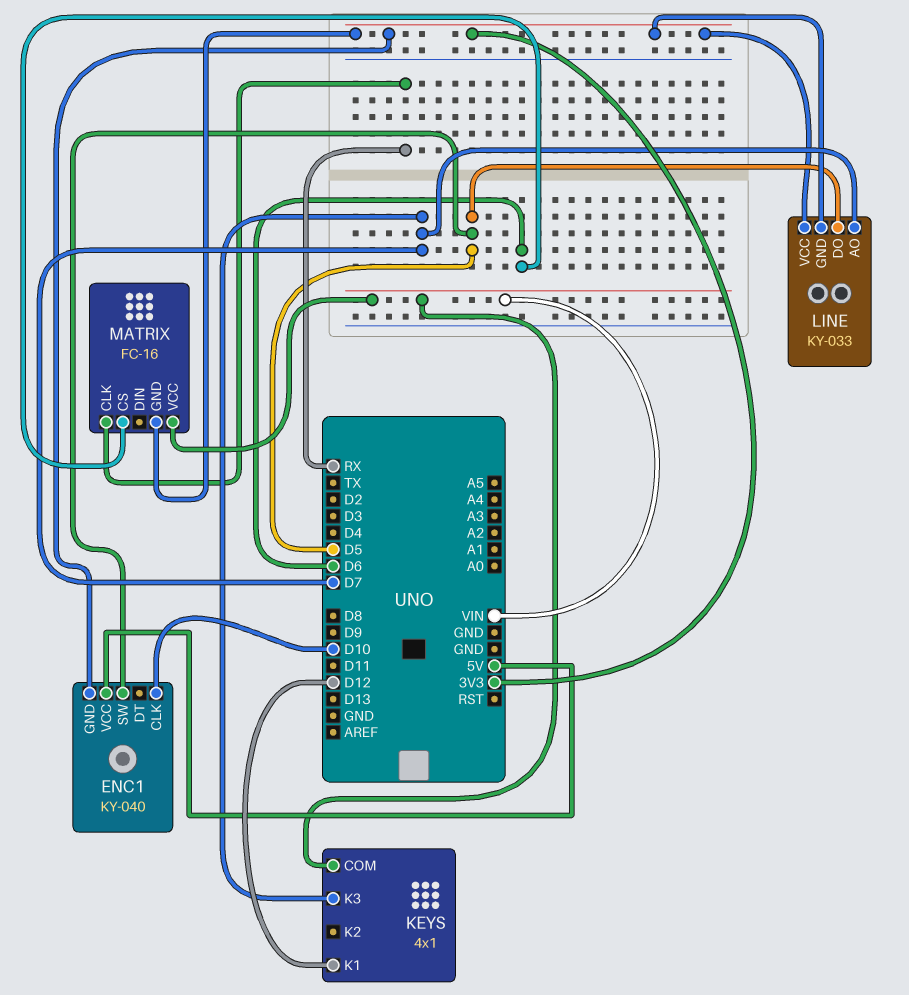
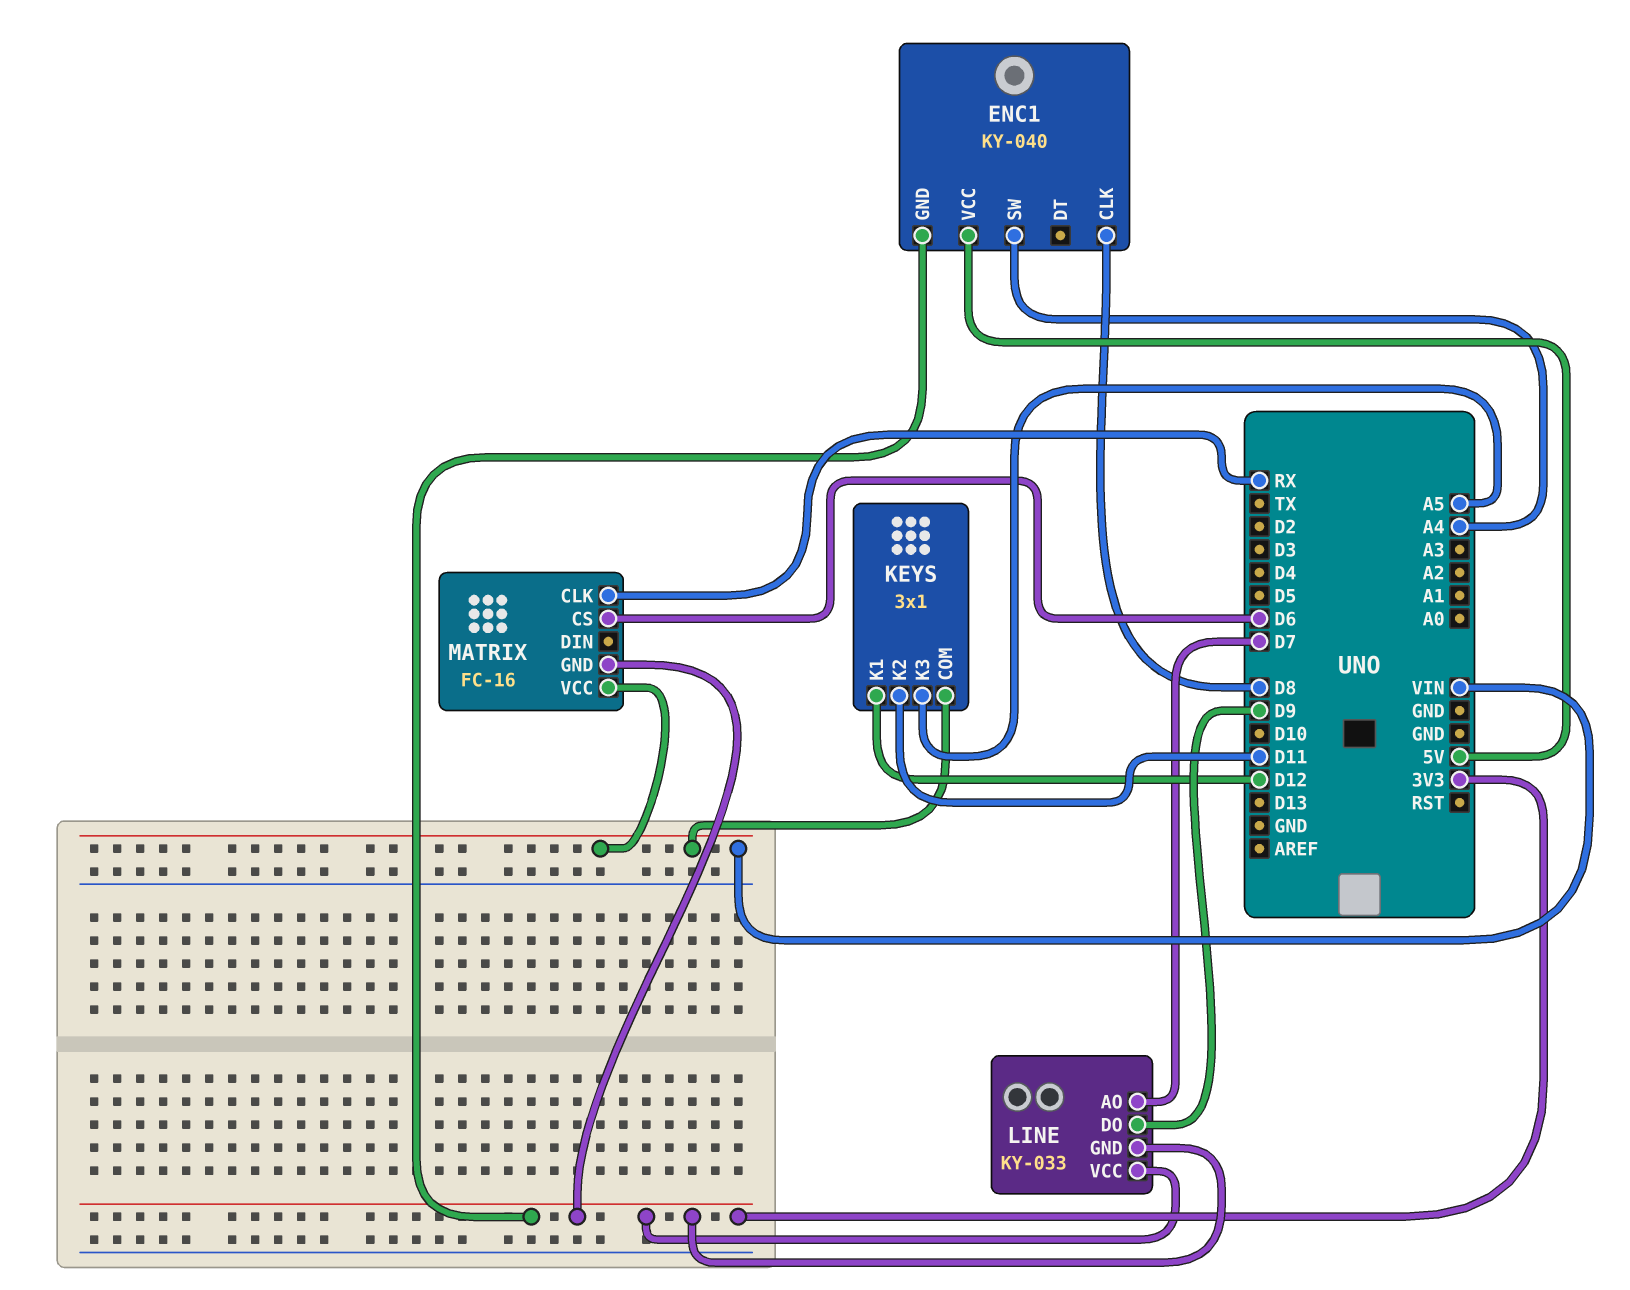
ENC1 pin CLK: D10 -> D8
ENC1 pin SW: D5 -> A4
KEYS: 4x1 -> 3x1
KEYS pin K2: none -> D11
KEYS pin K3: D7 -> A5
LINE pin DO: D5 -> D9

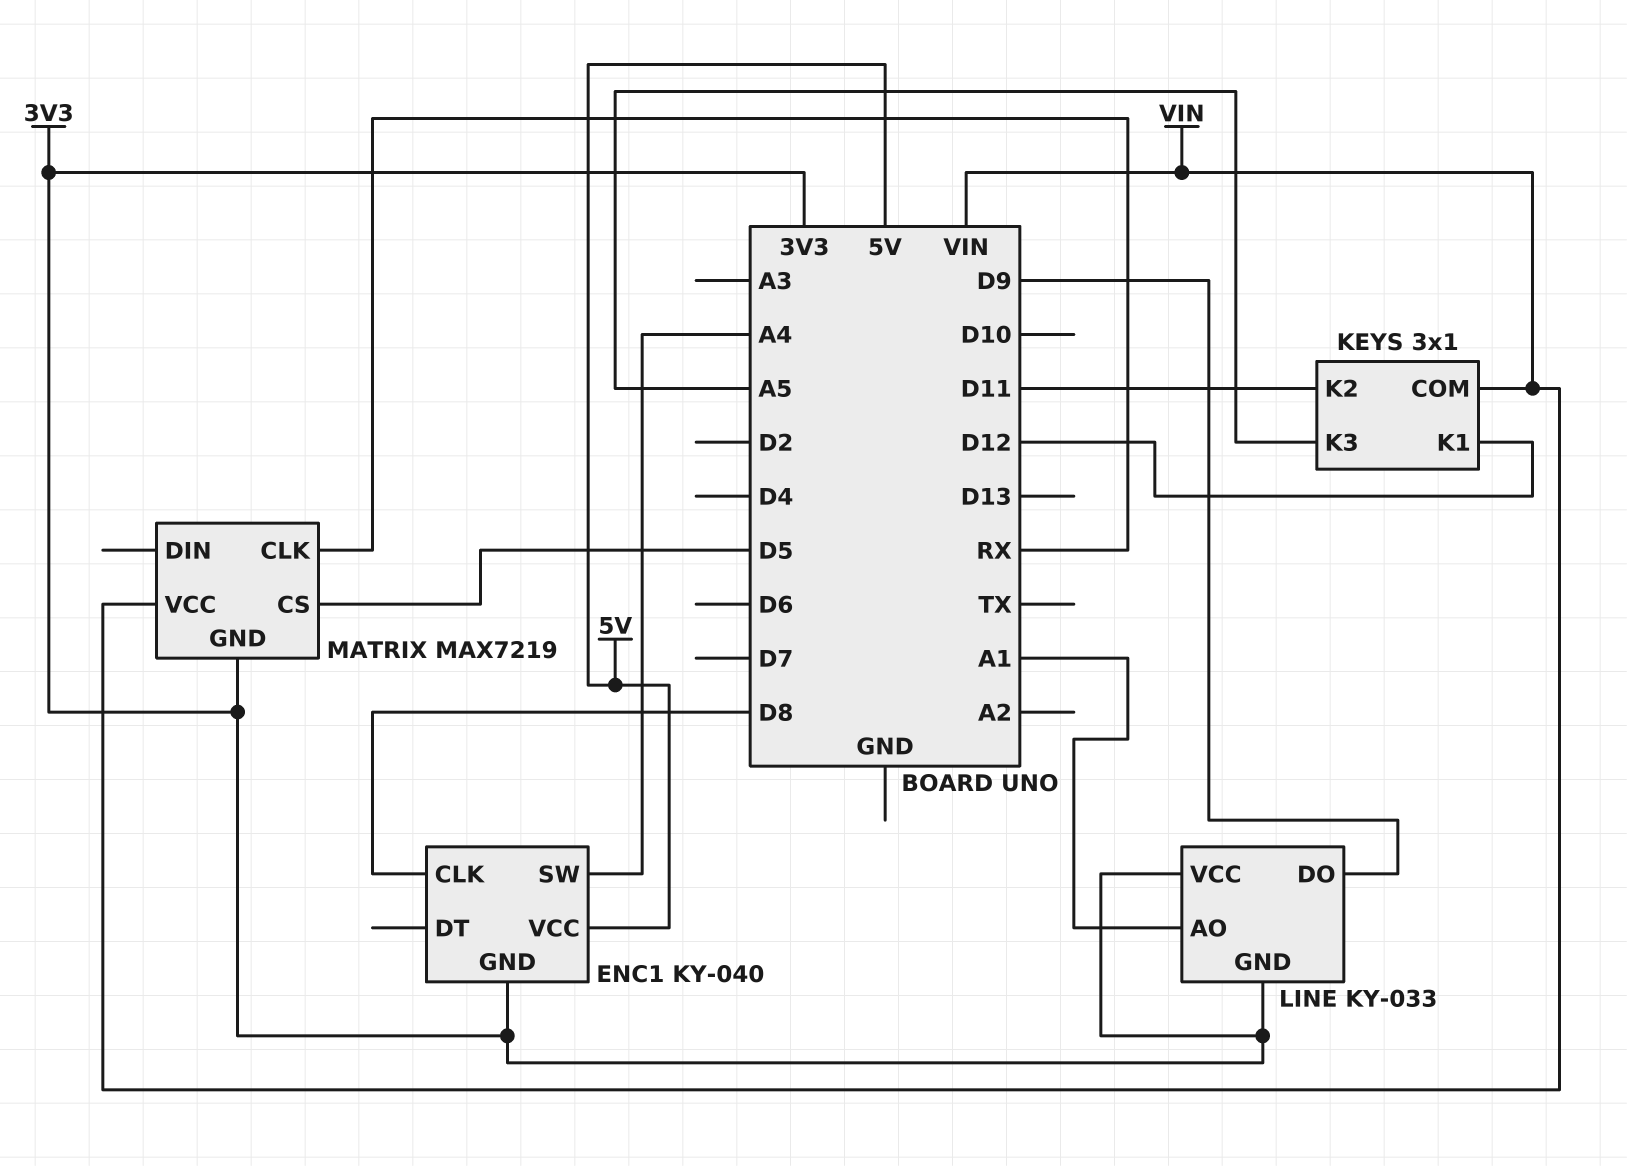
LINE pin AO: D7 -> A1
MATRIX: FC-16 -> MAX7219
MATRIX pin CS: D6 -> D5

